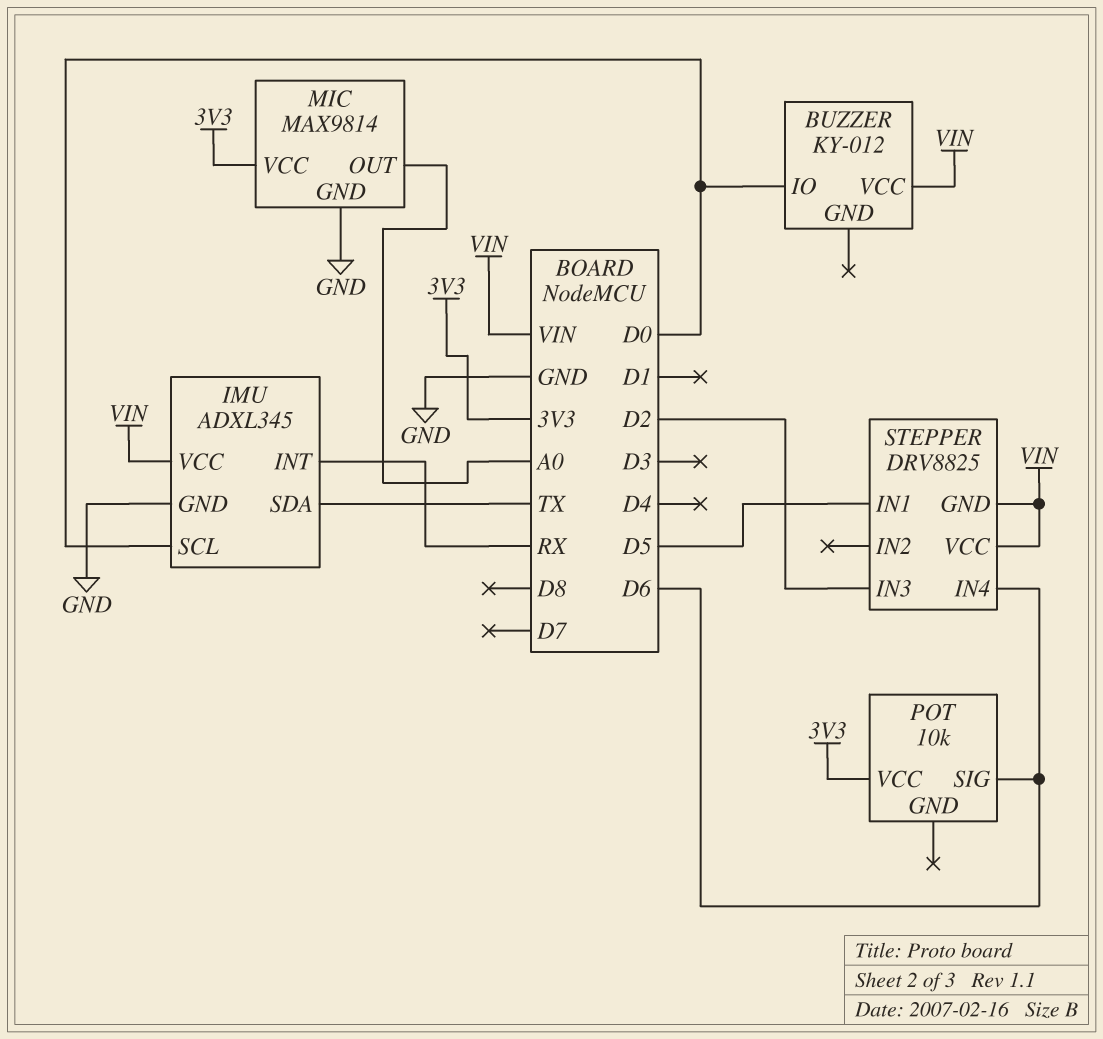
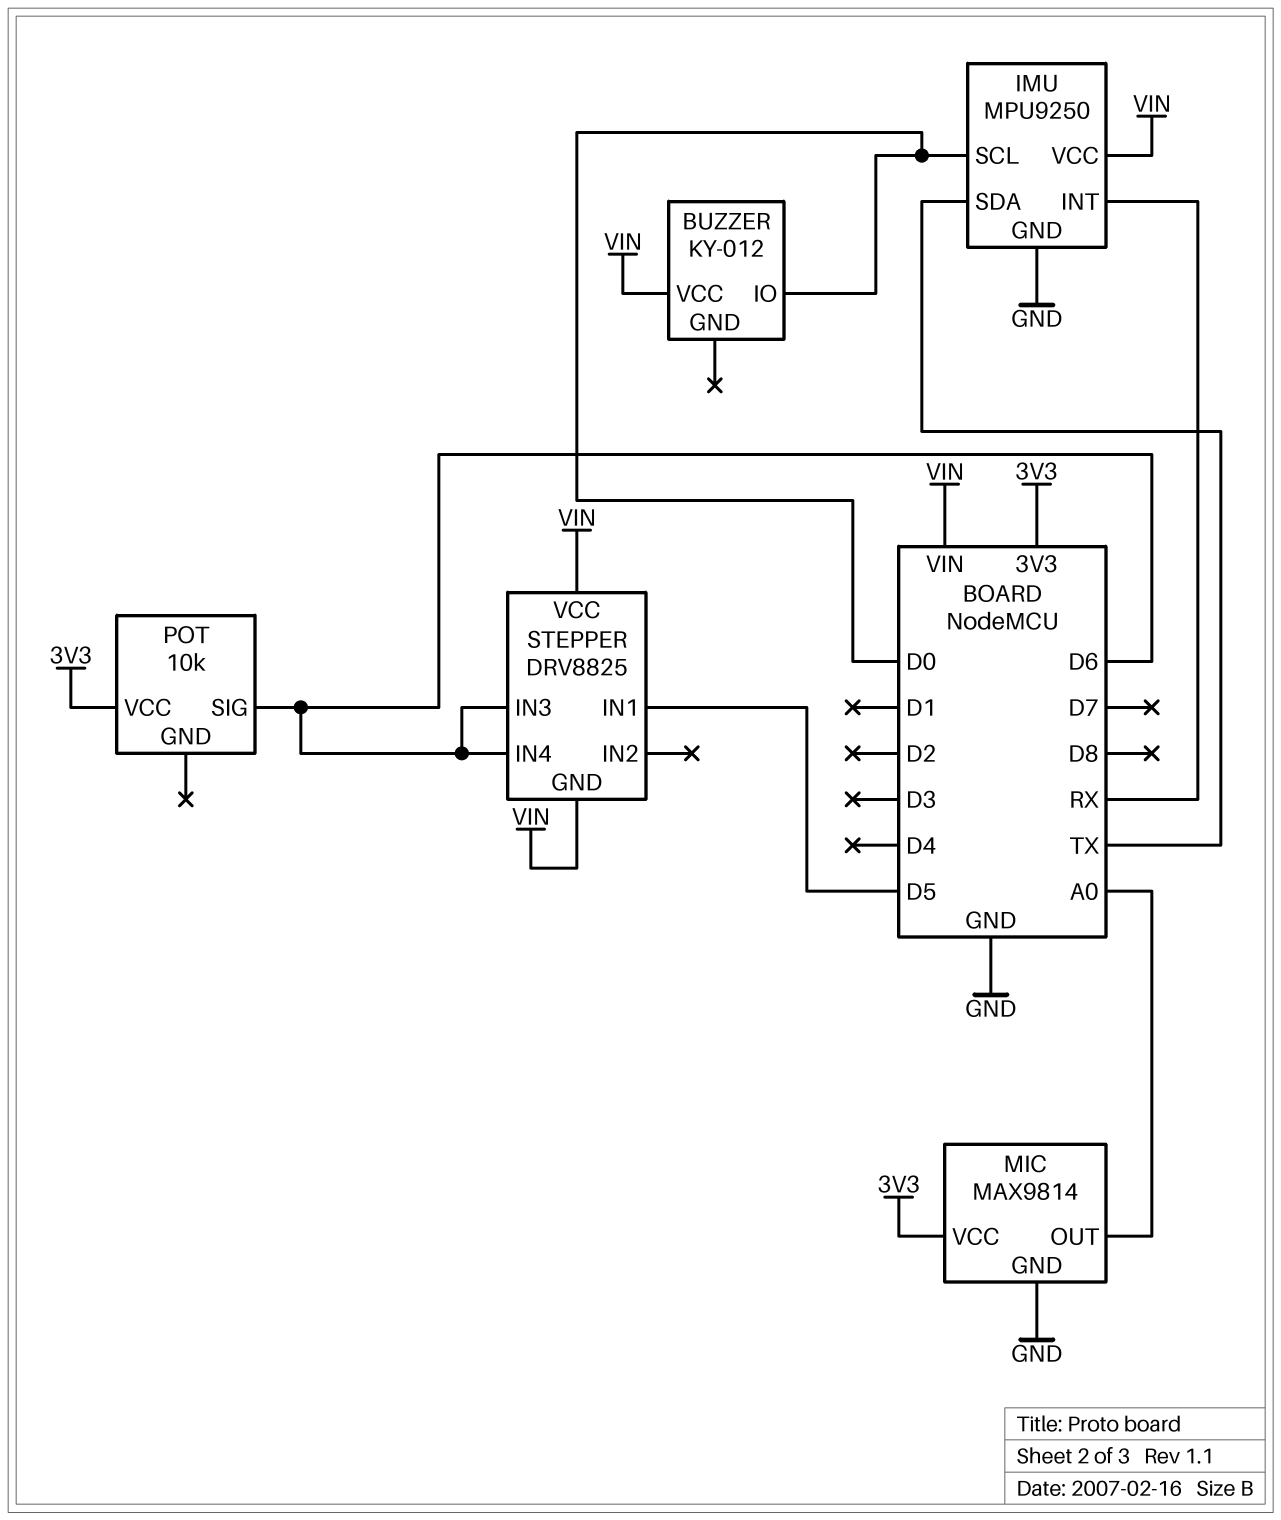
IMU: ADXL345 -> MPU9250
STEPPER pin IN3: D2 -> D6

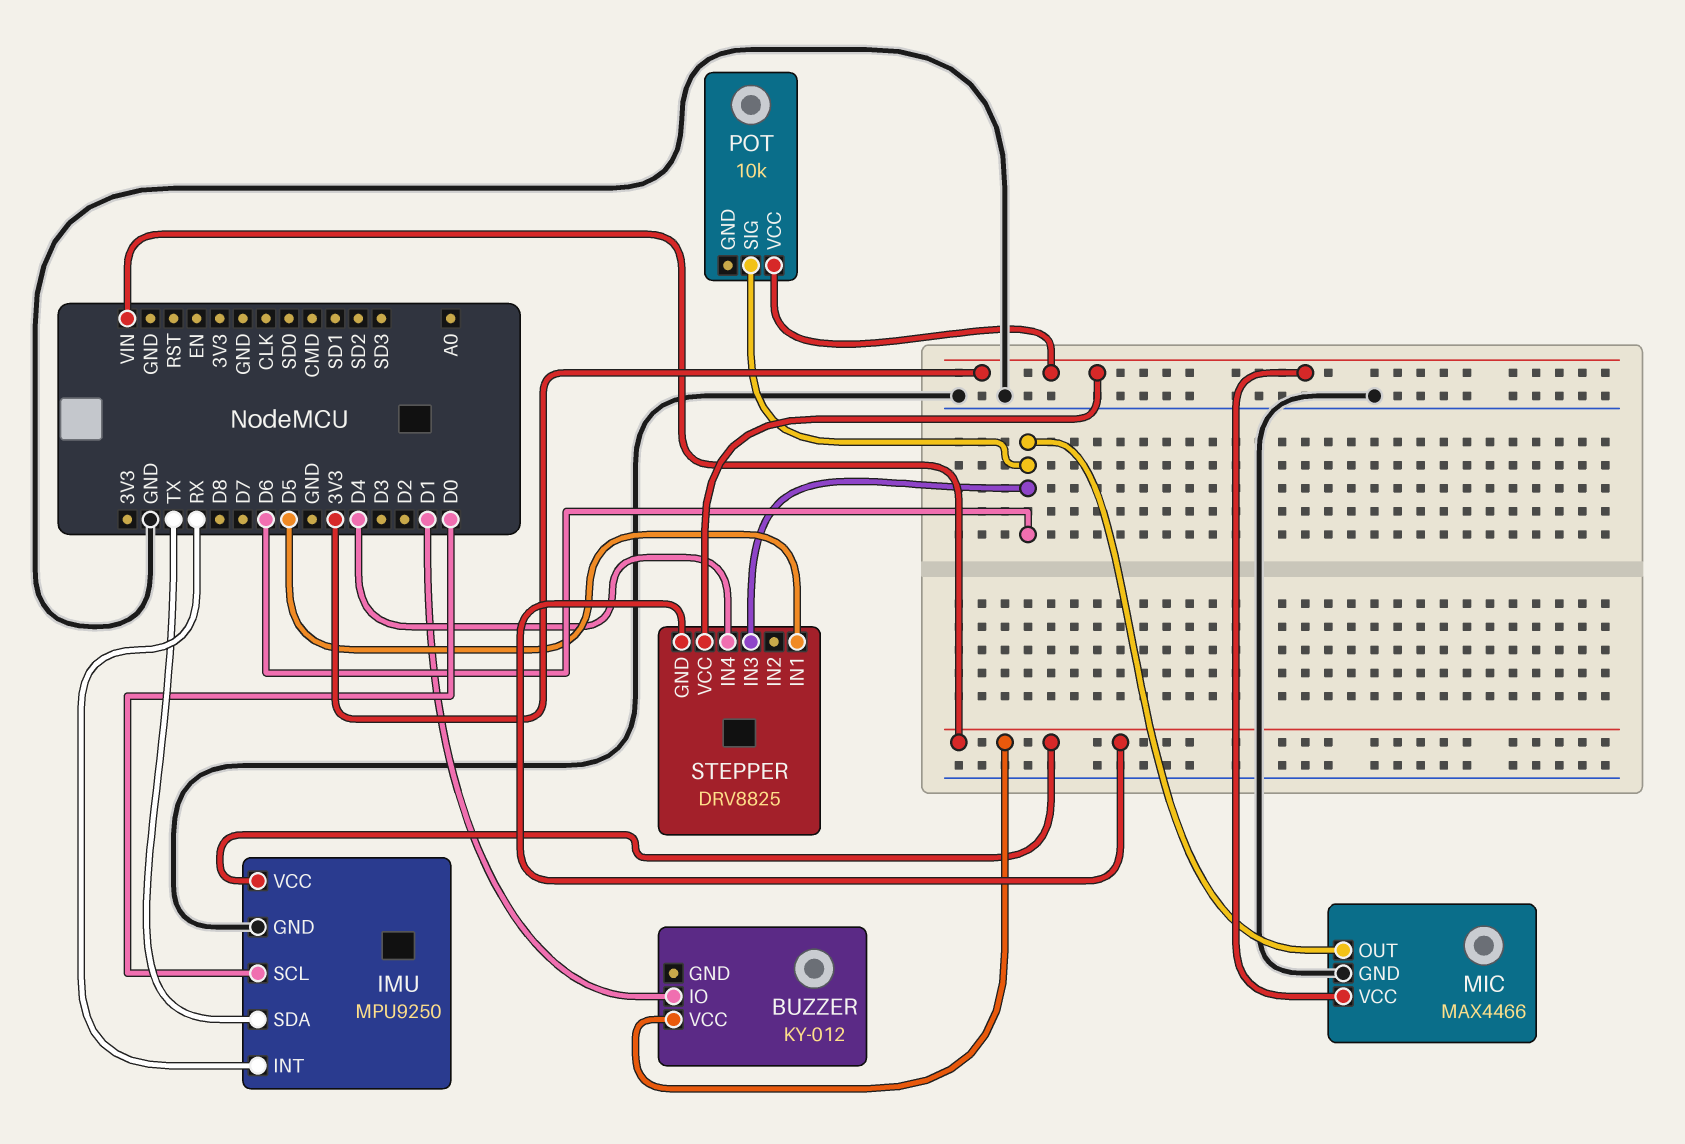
BUZZER pin IO: D0 -> D1
MIC: MAX9814 -> MAX4466
MIC pin OUT: A0 -> D6
STEPPER pin IN4: D6 -> D4
STEPPER pin VCC: VIN -> 3V3

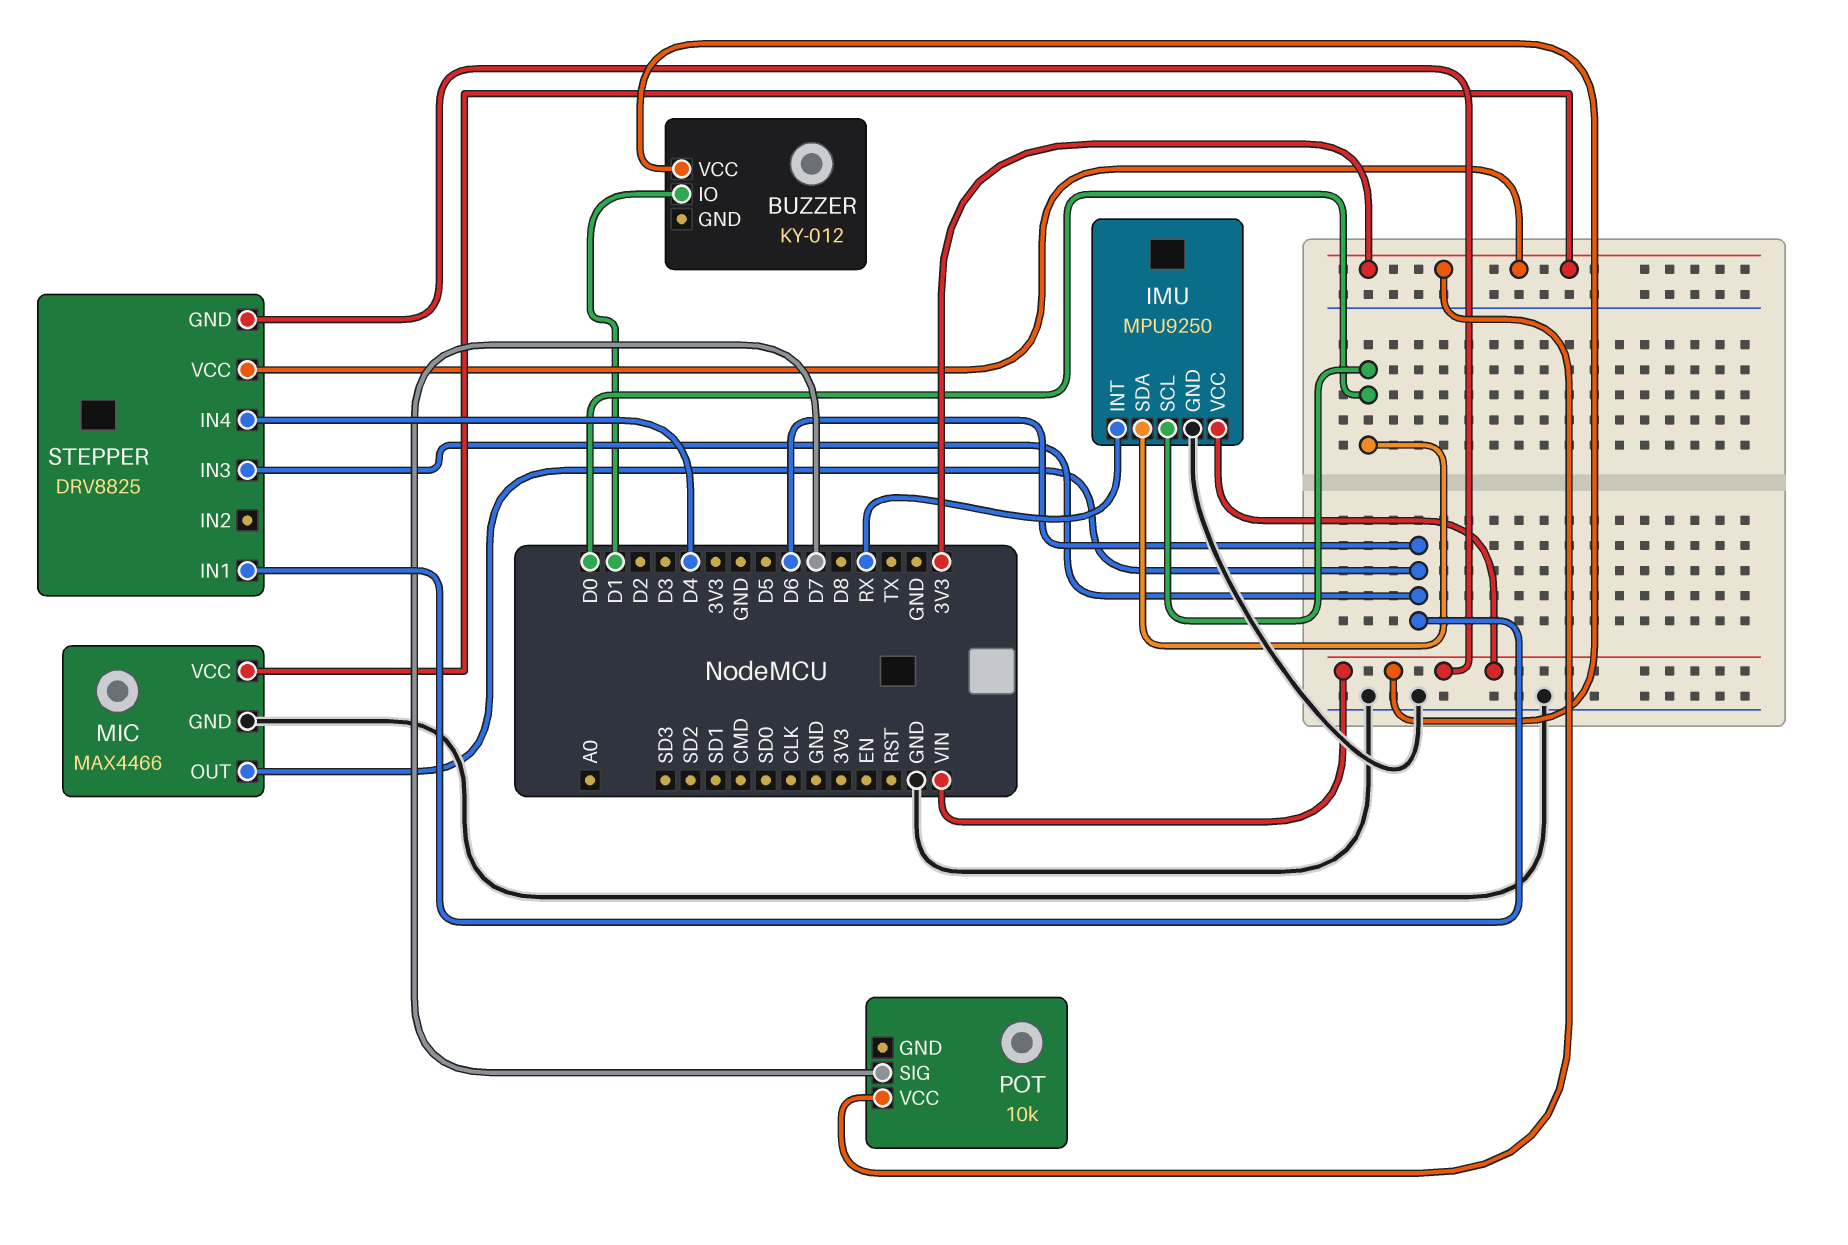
IMU pin SDA: TX -> D0
POT pin SIG: D6 -> D7
STEPPER pin IN1: D5 -> D6

